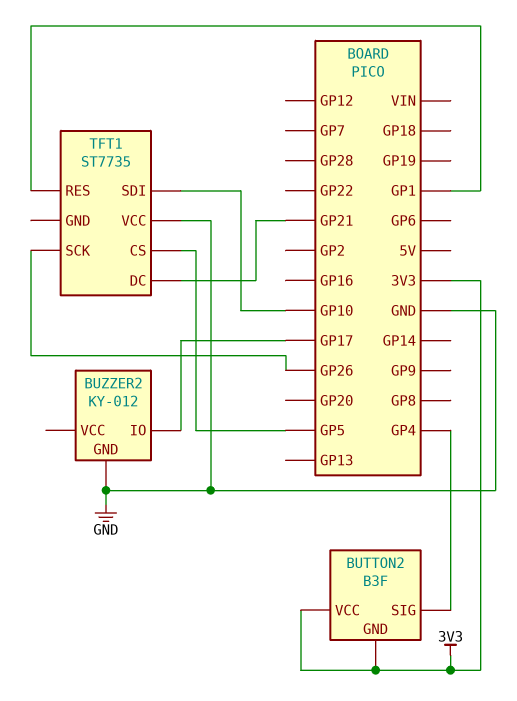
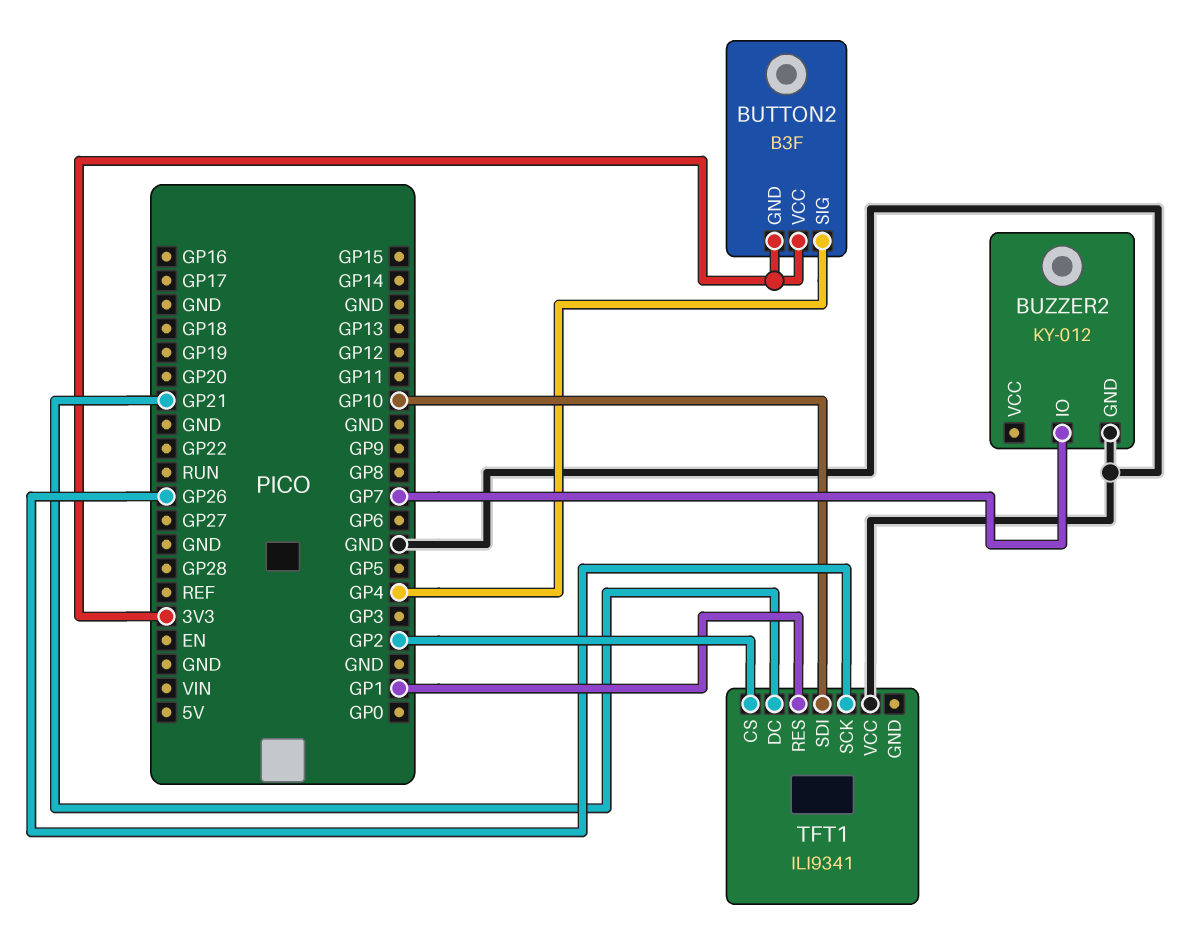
BUZZER2 pin IO: GP17 -> GP7
TFT1: ST7735 -> ILI9341
TFT1 pin CS: GP5 -> GP2

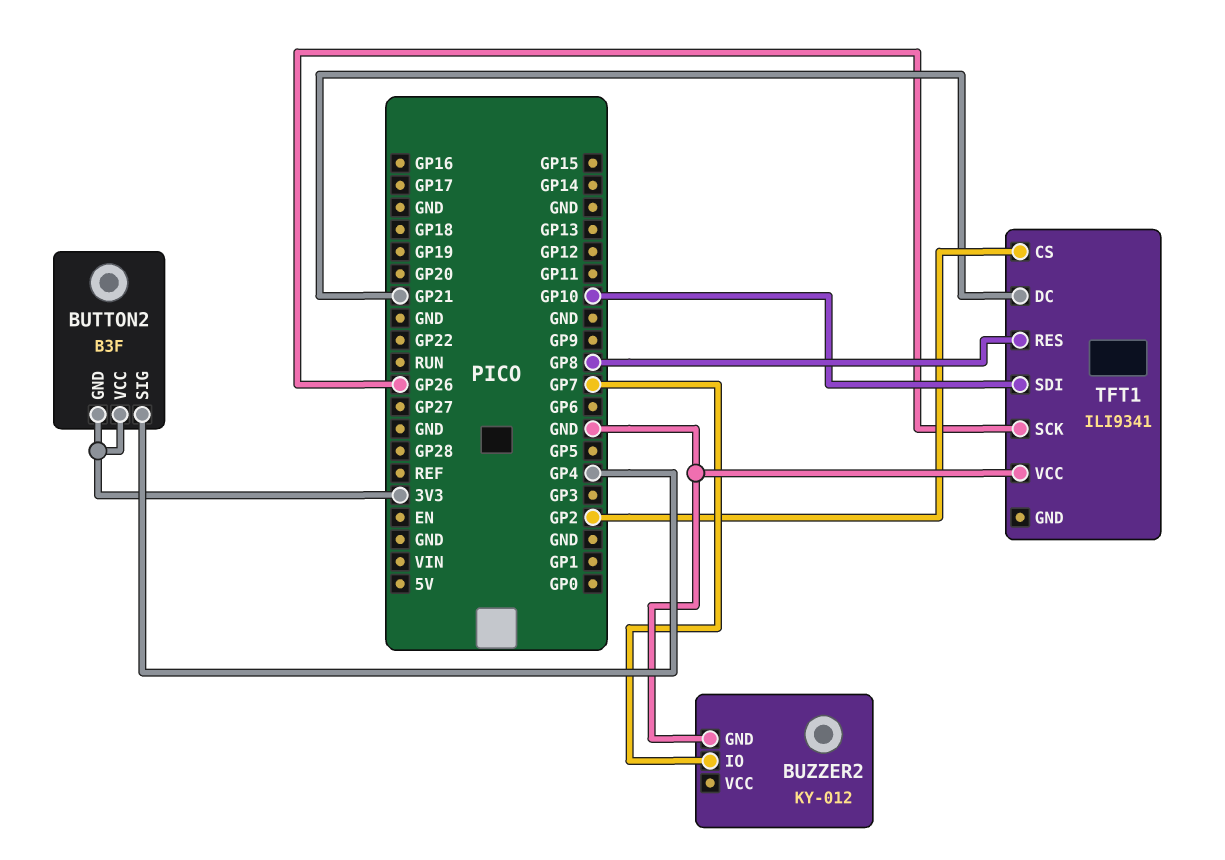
TFT1 pin RES: GP1 -> GP8

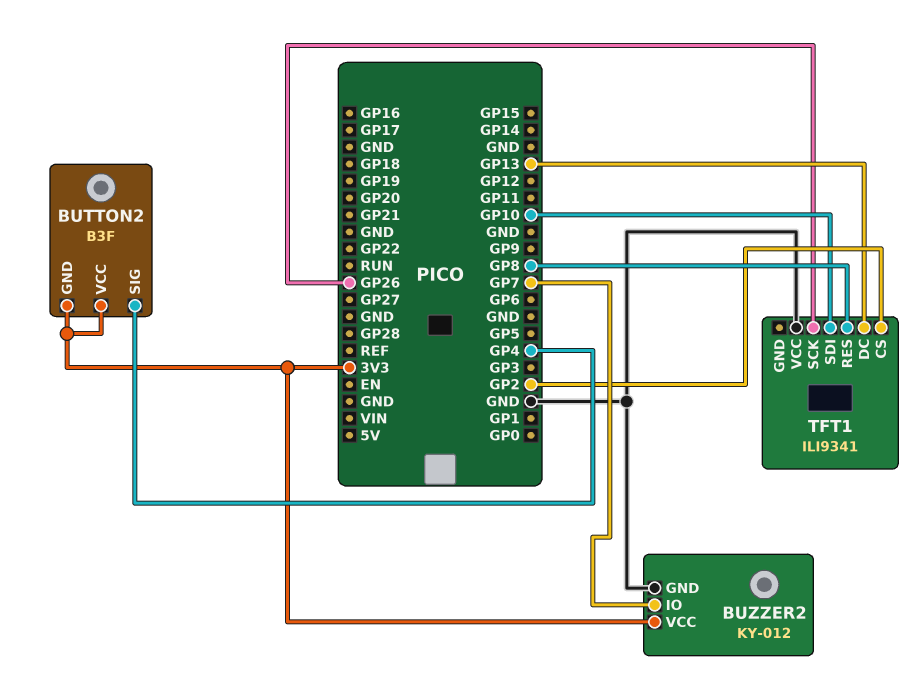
BUZZER2 pin VCC: none -> 3V3
TFT1 pin DC: GP21 -> GP13

